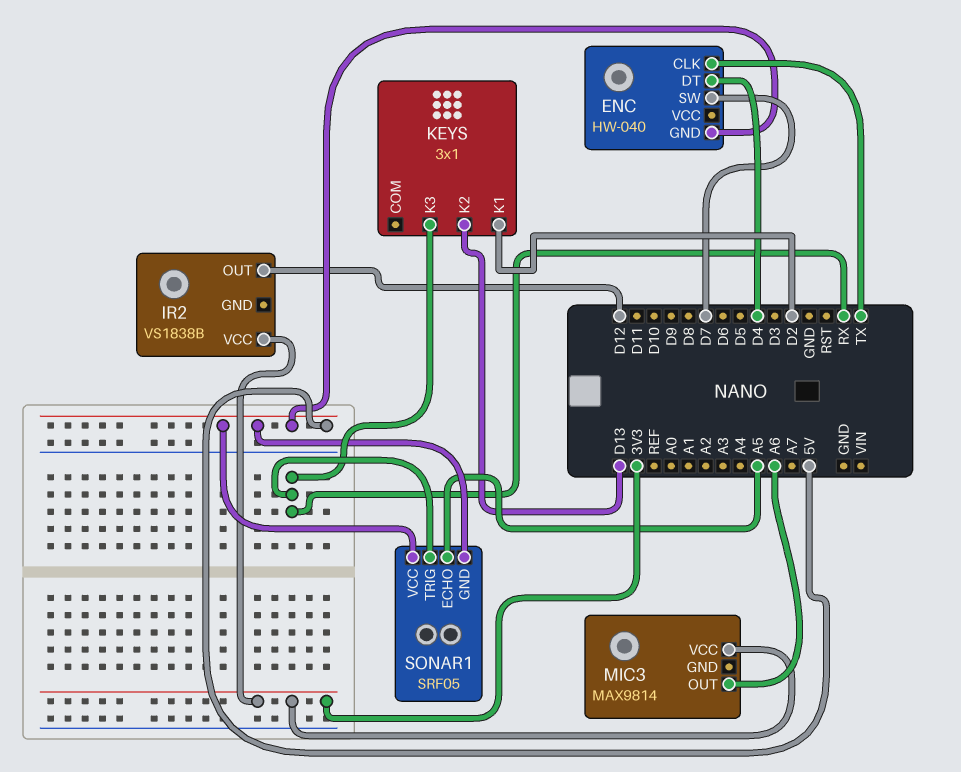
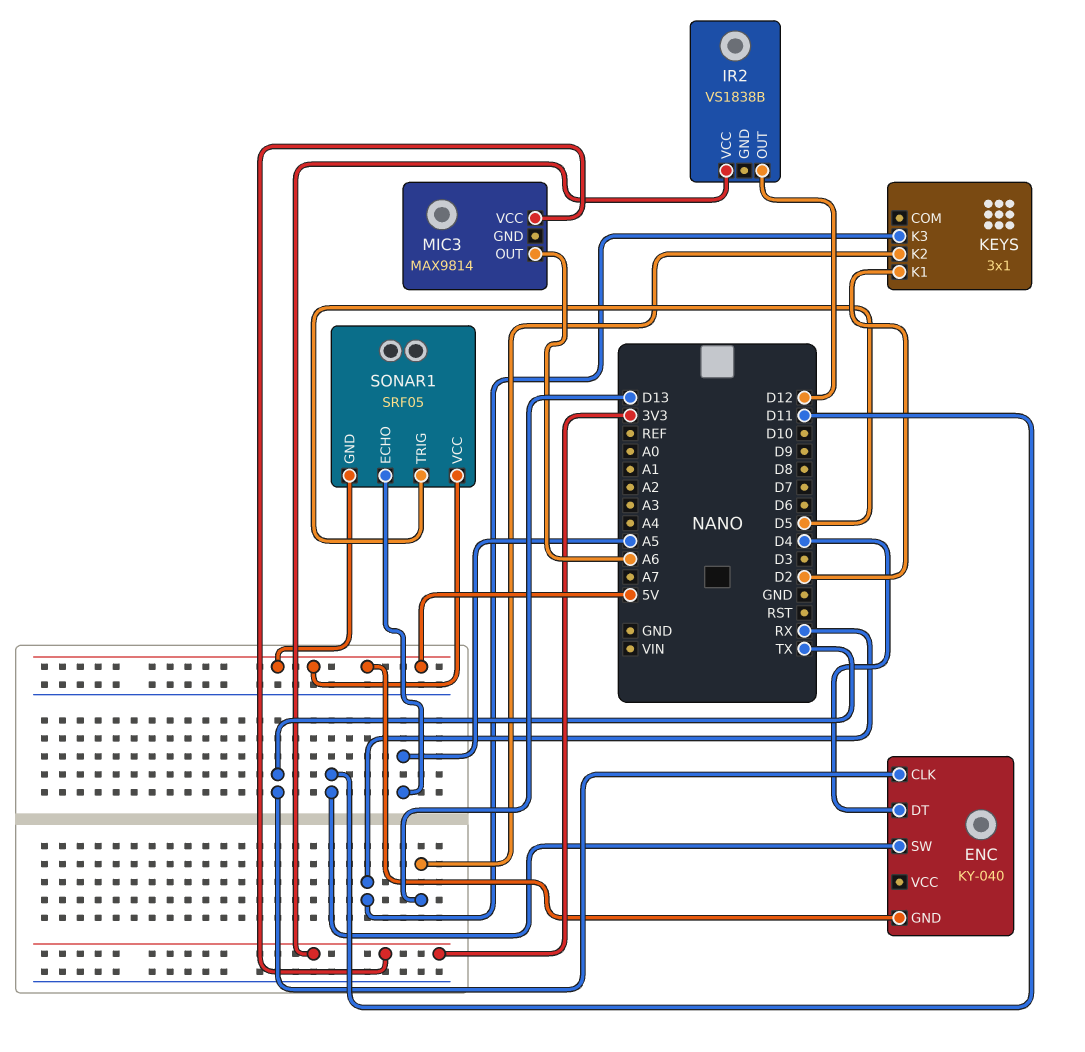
ENC: HW-040 -> KY-040
ENC pin SW: D7 -> D11
SONAR1 pin TRIG: RX -> D5

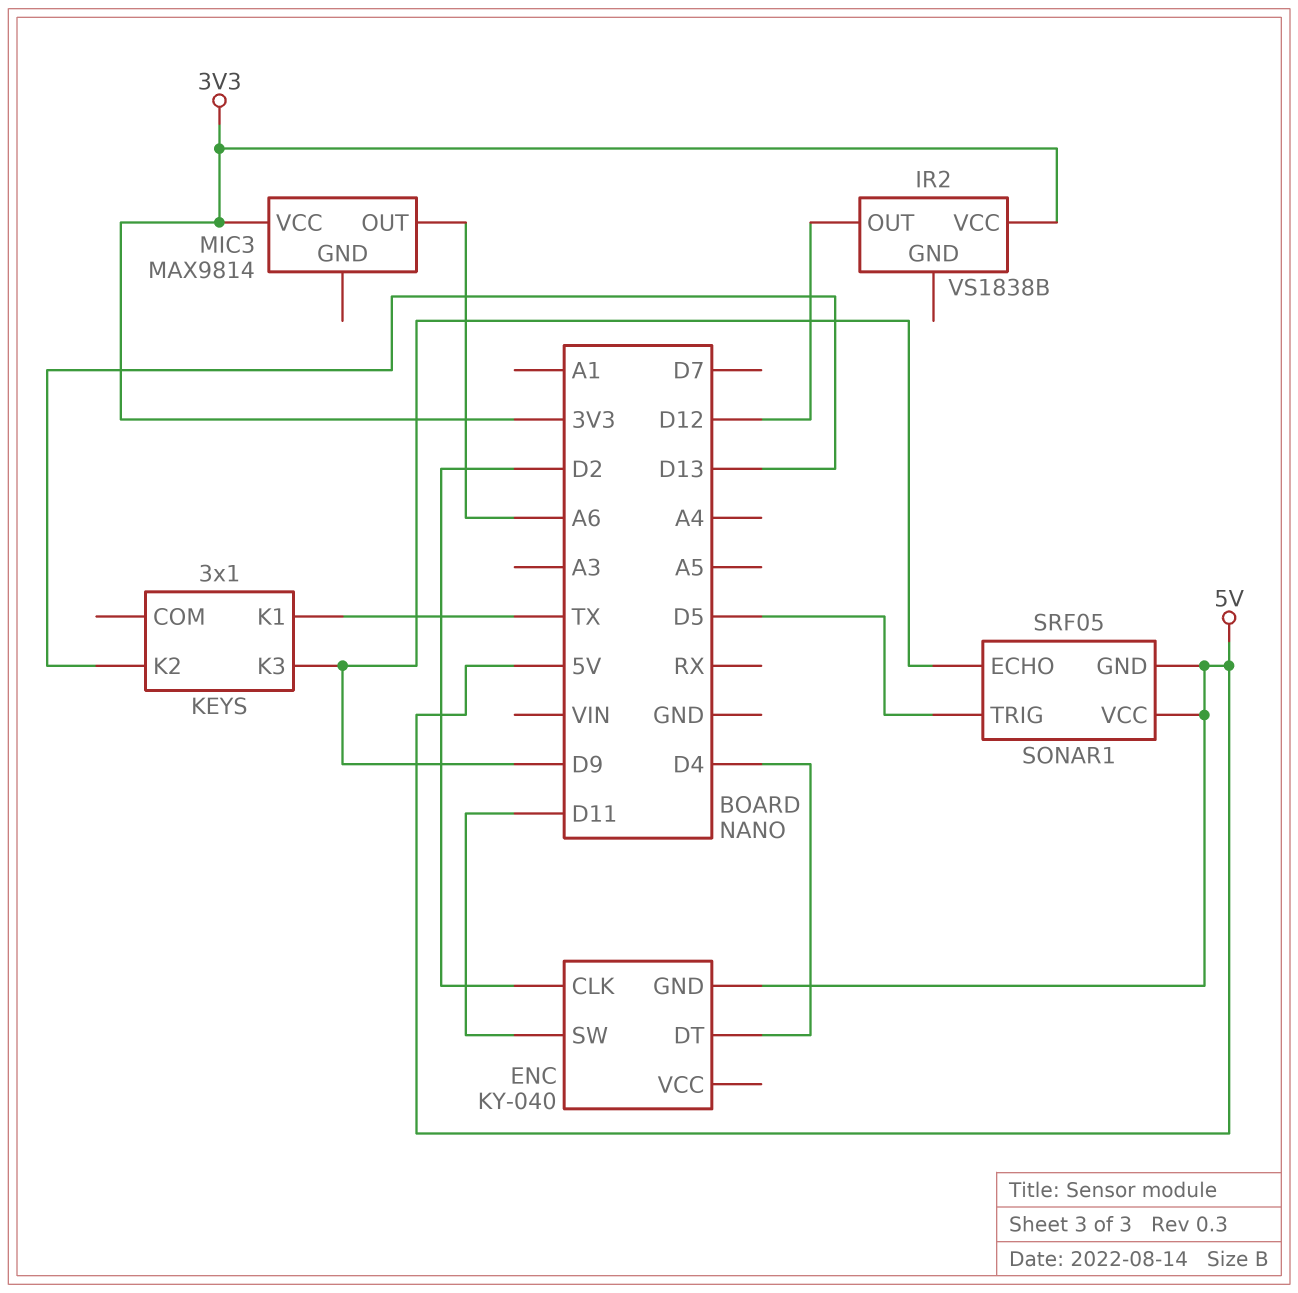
ENC pin CLK: TX -> D2
KEYS pin K1: D2 -> TX
KEYS pin K3: RX -> D9
SONAR1 pin ECHO: A5 -> D9

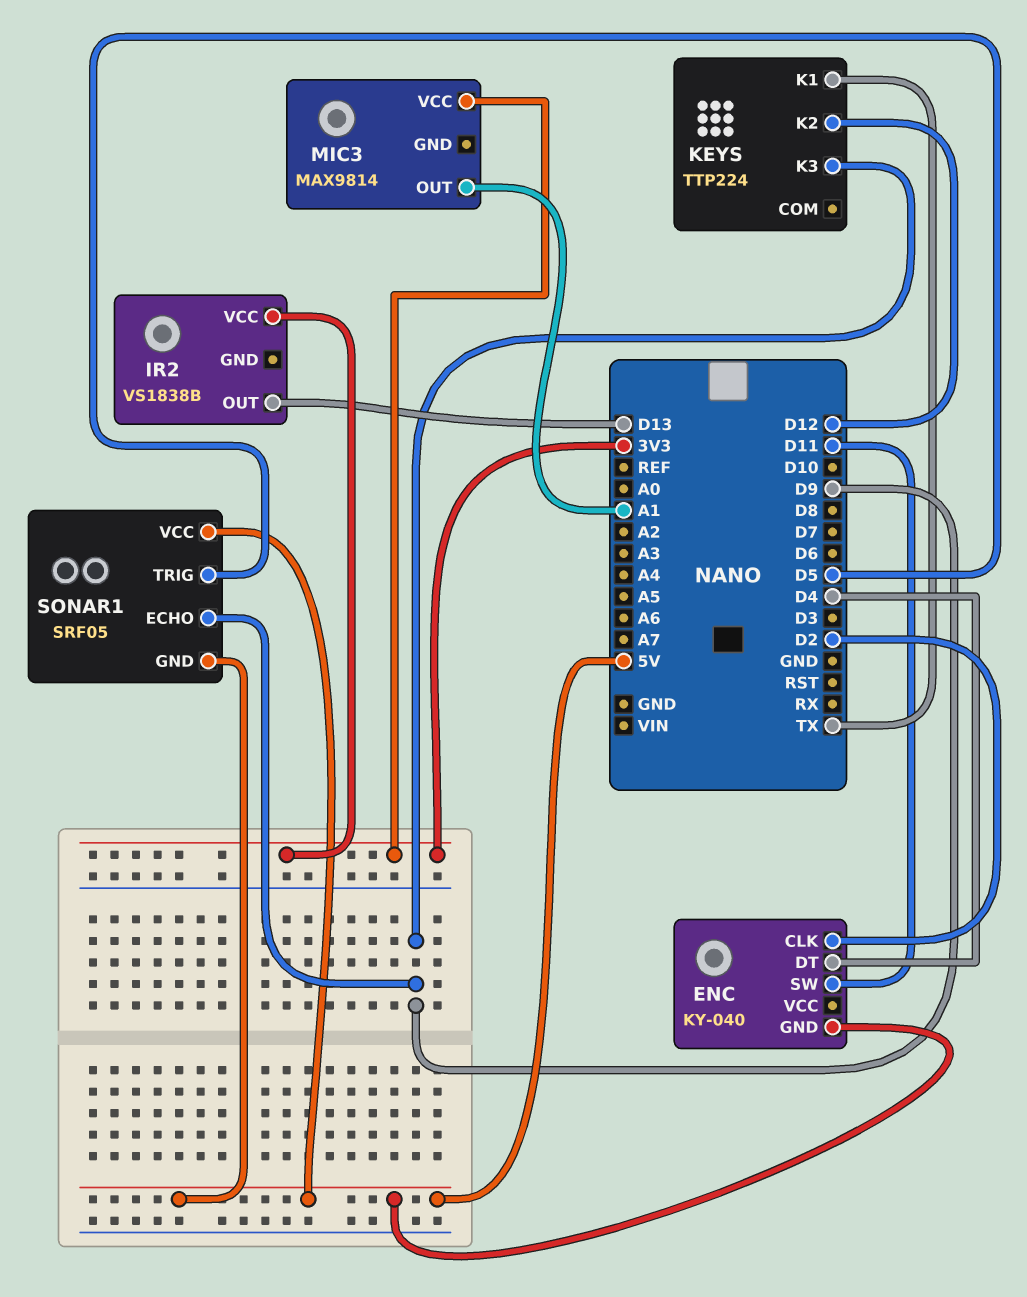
IR2 pin OUT: D12 -> D13
KEYS: 3x1 -> TTP224
KEYS pin K2: D13 -> D12
MIC3 pin OUT: A6 -> A1

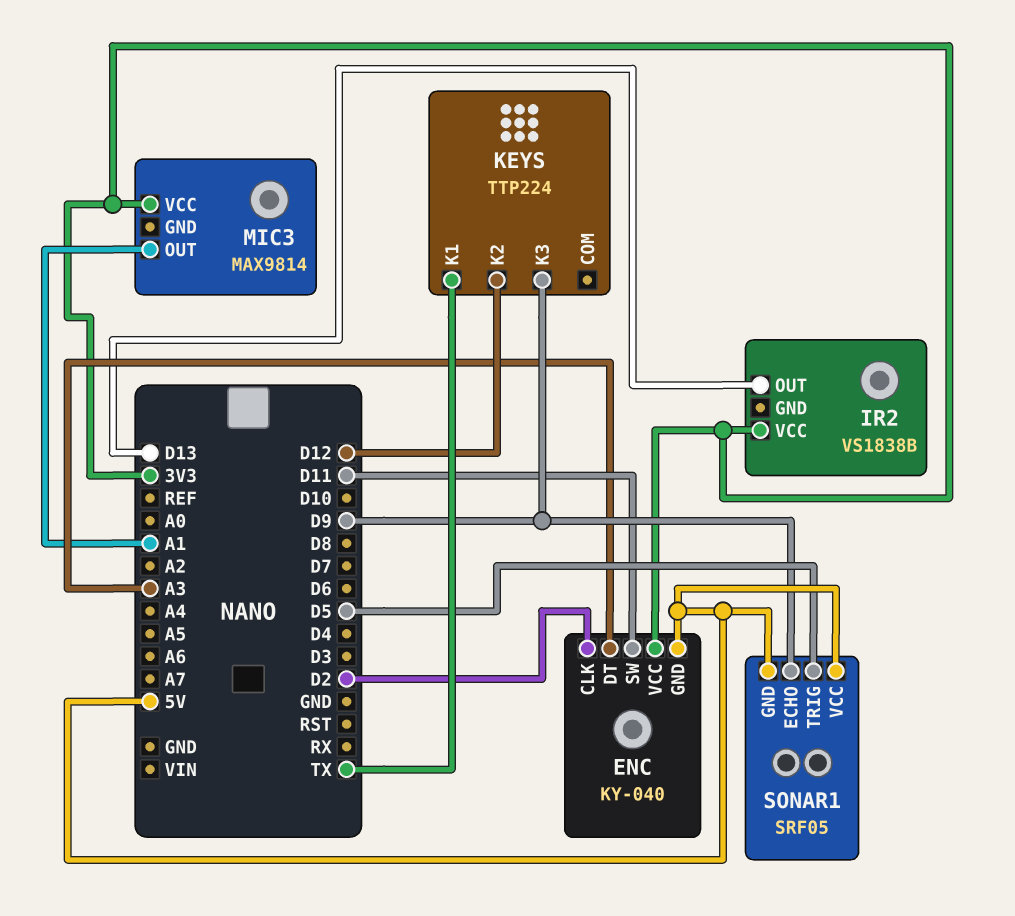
ENC pin DT: D4 -> A3
ENC pin VCC: none -> 3V3

